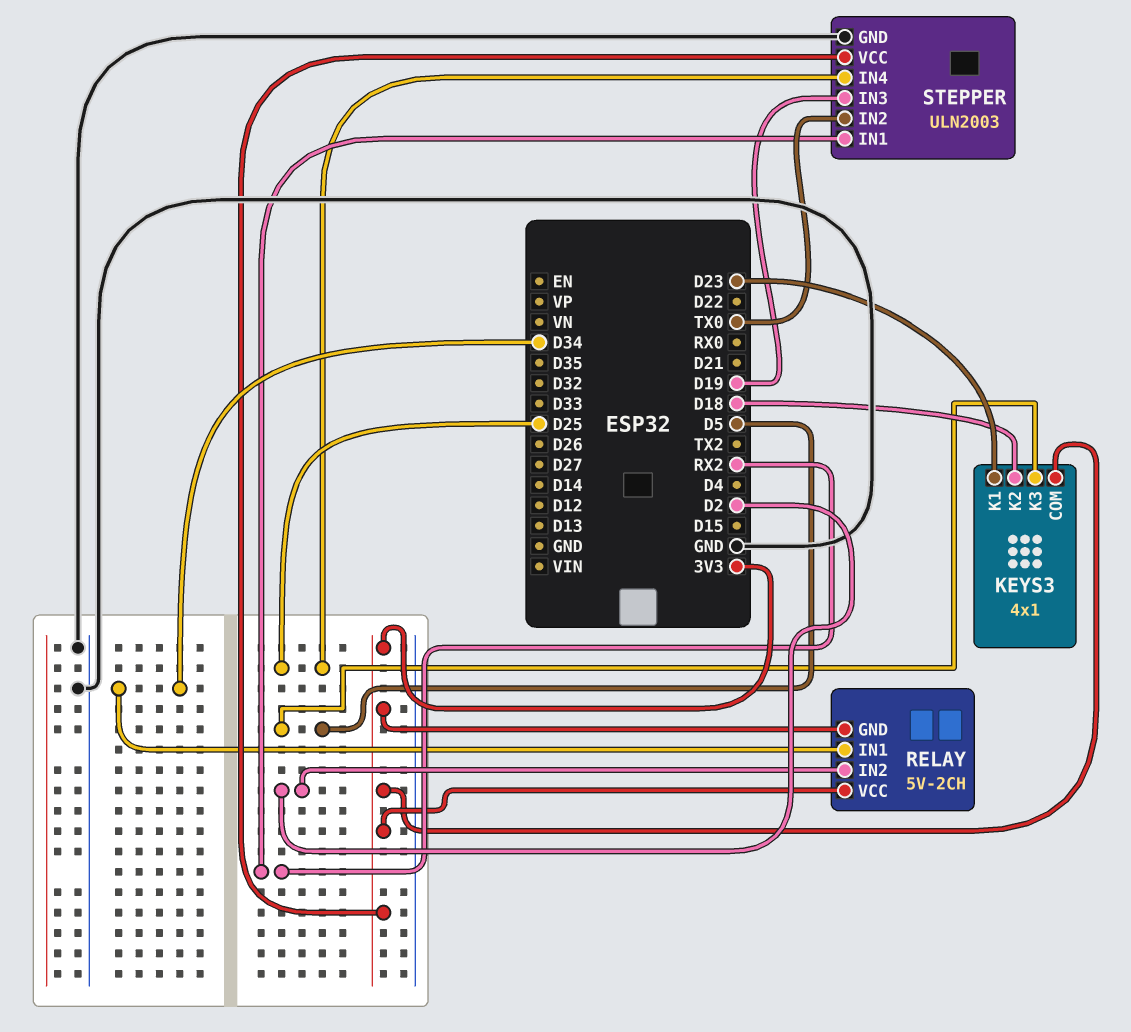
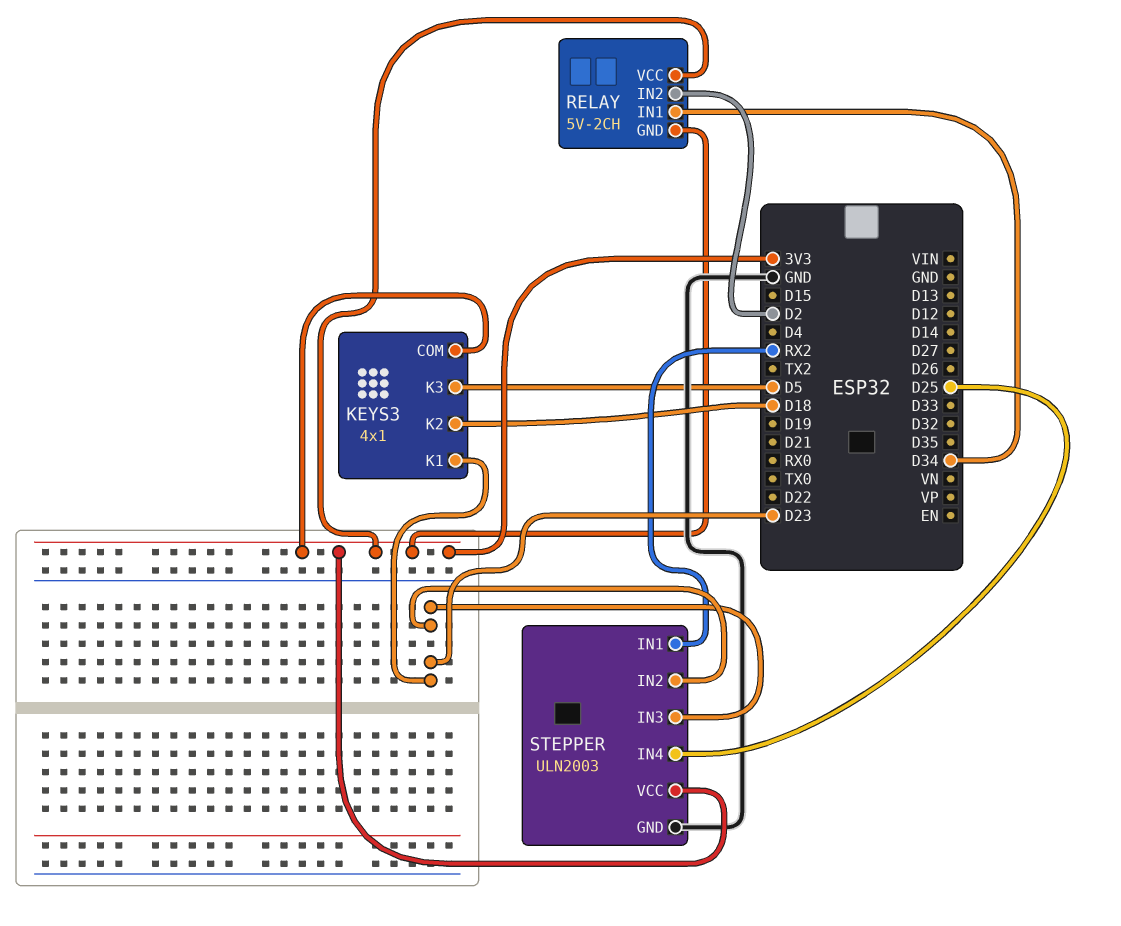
STEPPER pin IN2: TX0 -> D23
STEPPER pin IN3: D19 -> D23

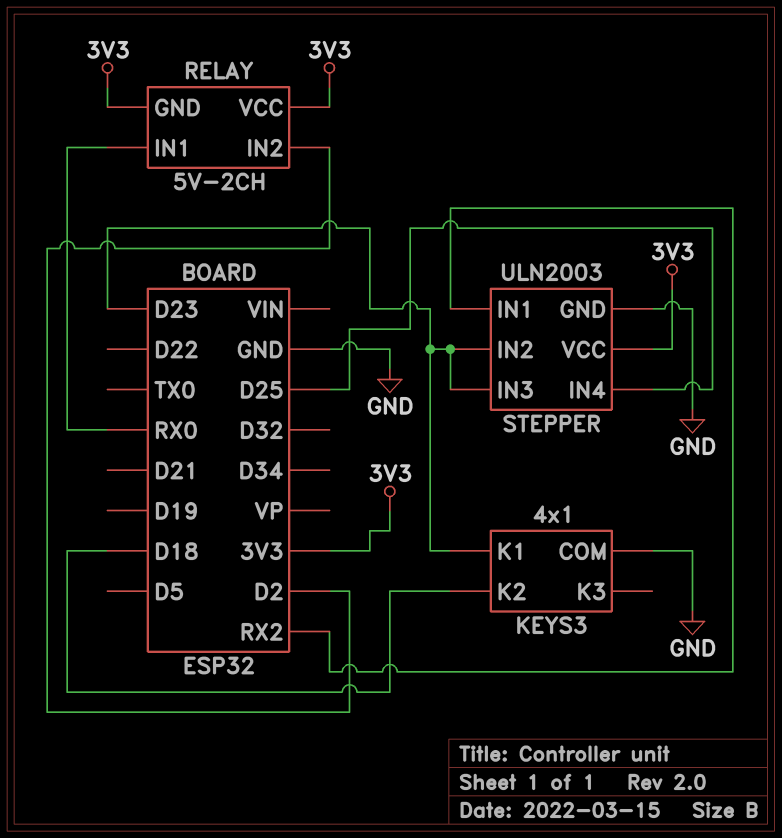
KEYS3 pin COM: 3V3 -> GND
KEYS3 pin K3: D5 -> none
RELAY pin IN1: D34 -> RX0

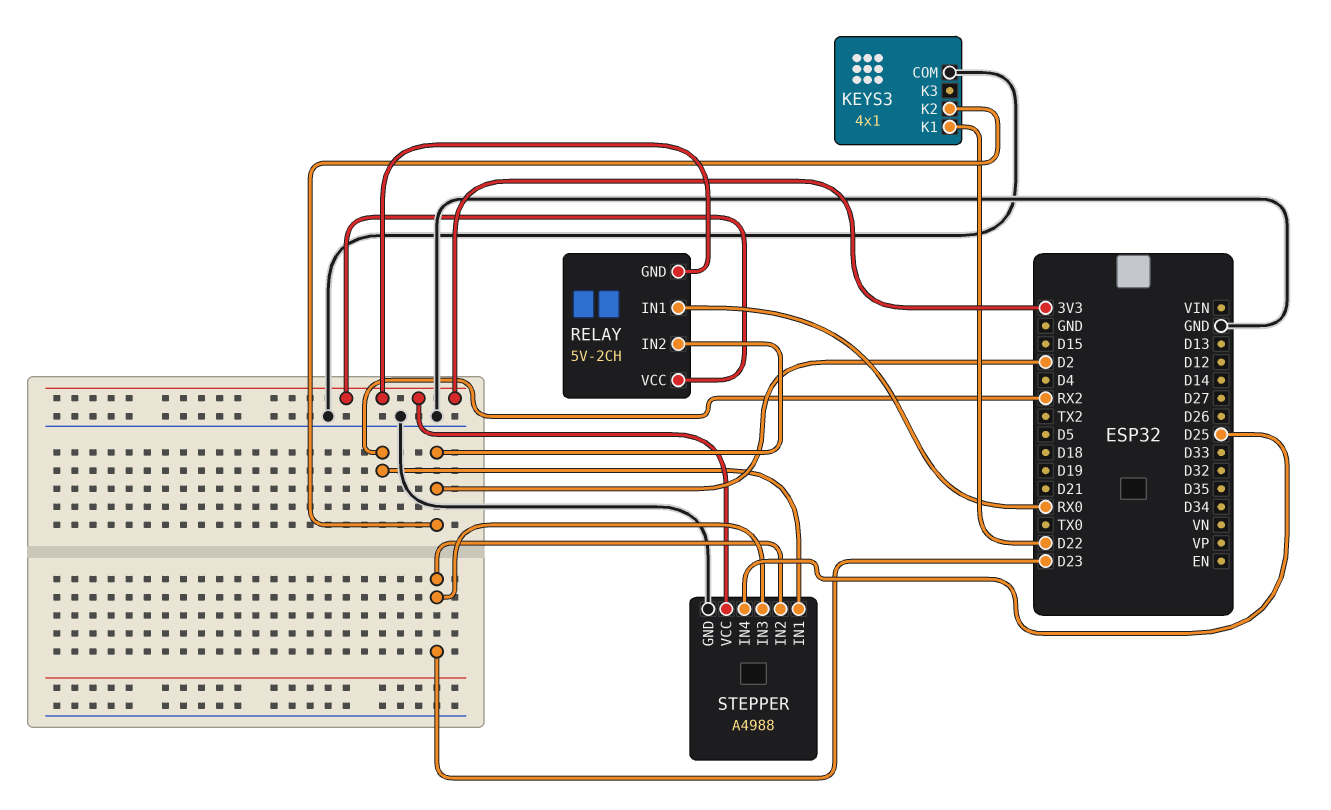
KEYS3 pin K1: D23 -> D22
KEYS3 pin K2: D18 -> D2
STEPPER: ULN2003 -> A4988

